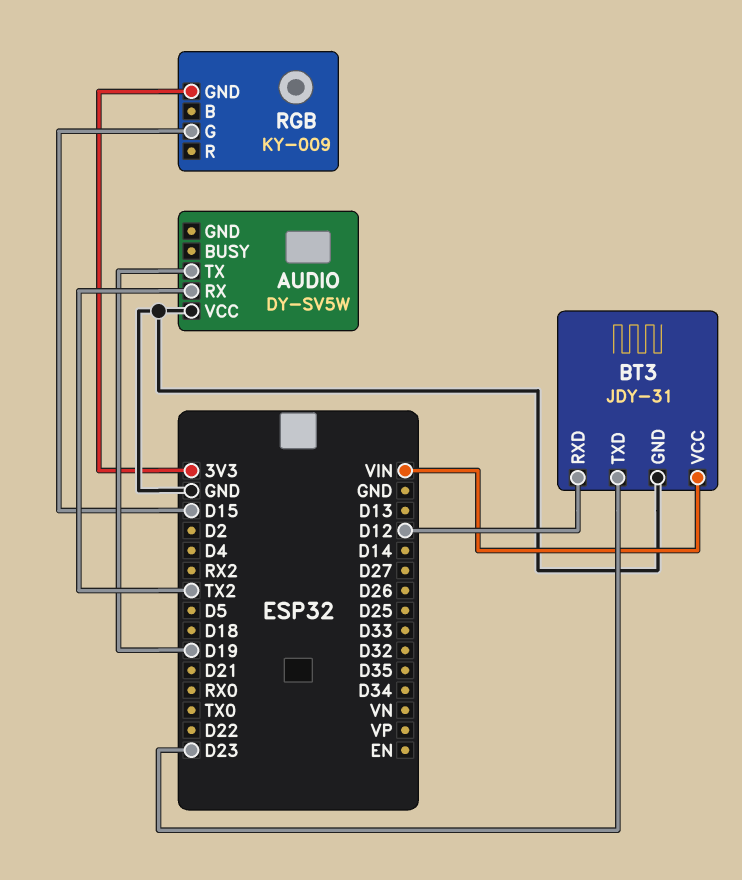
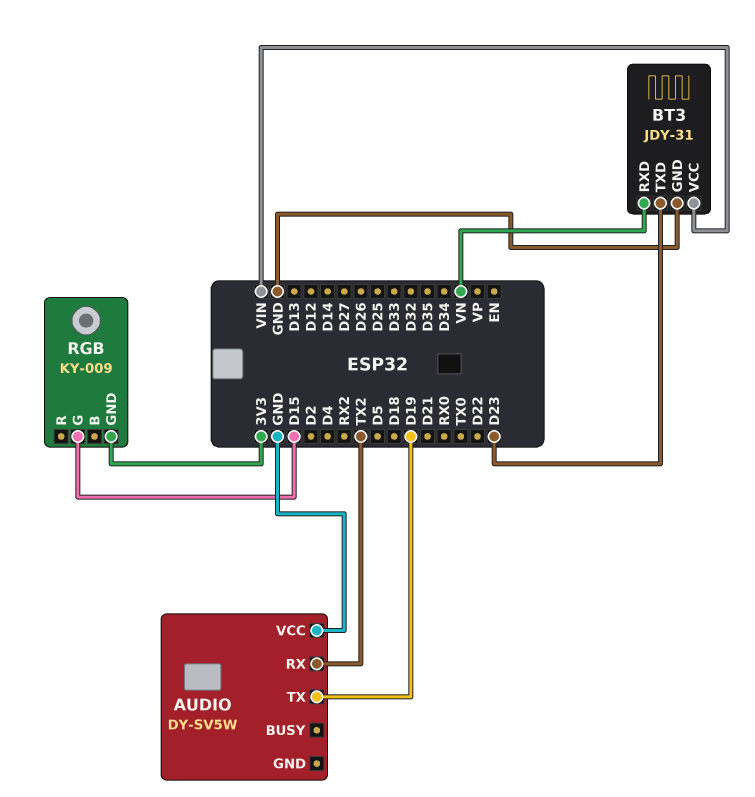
BT3 pin RXD: D12 -> VN

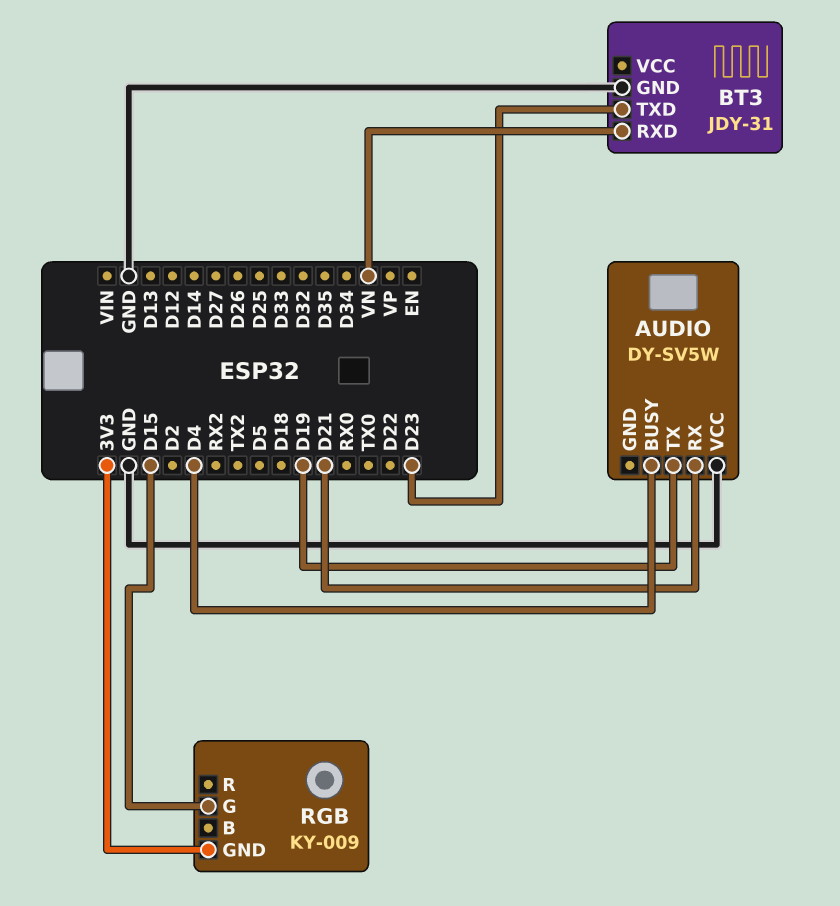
AUDIO pin BUSY: none -> D4
AUDIO pin RX: TX2 -> D21
BT3 pin VCC: VIN -> none

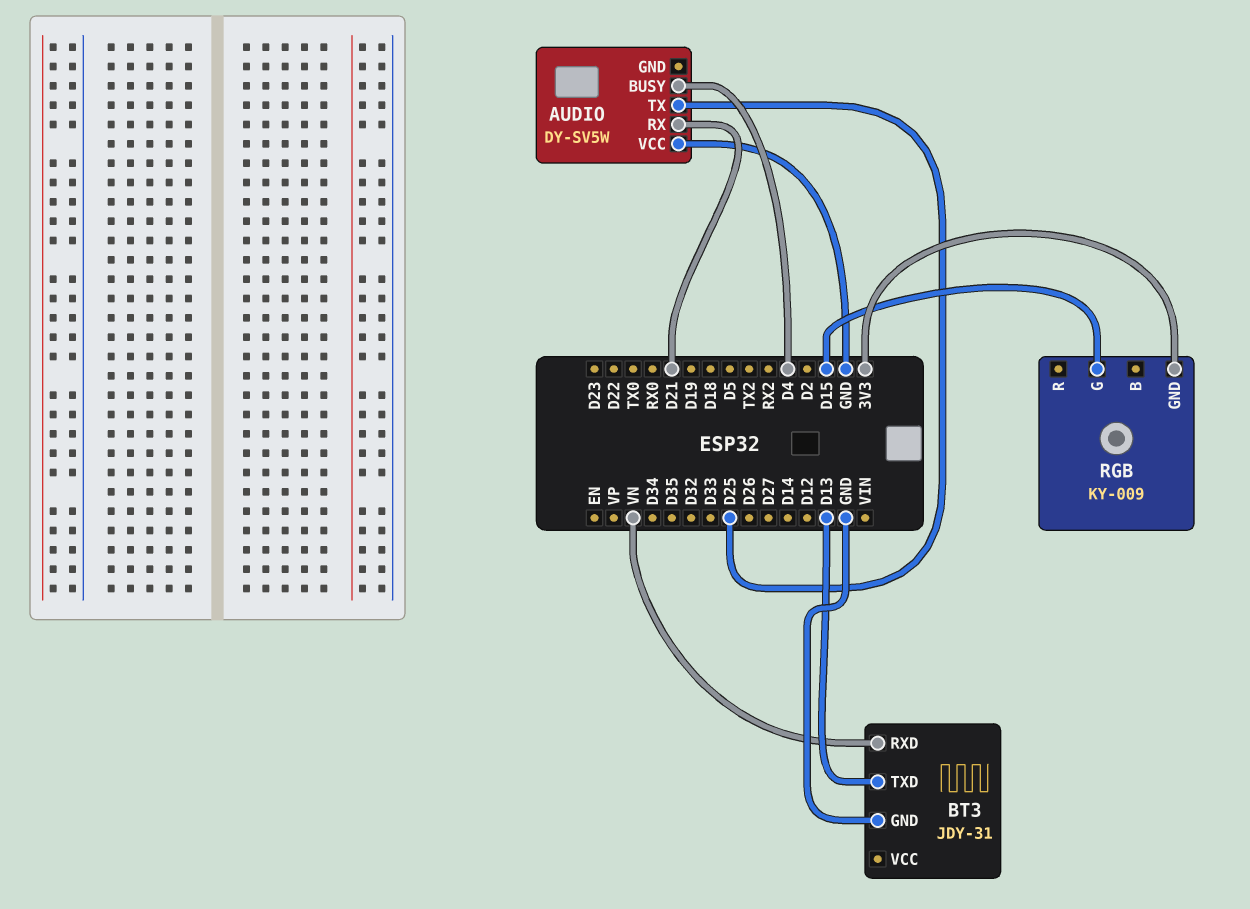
AUDIO pin TX: D19 -> D25
BT3 pin TXD: D23 -> D13

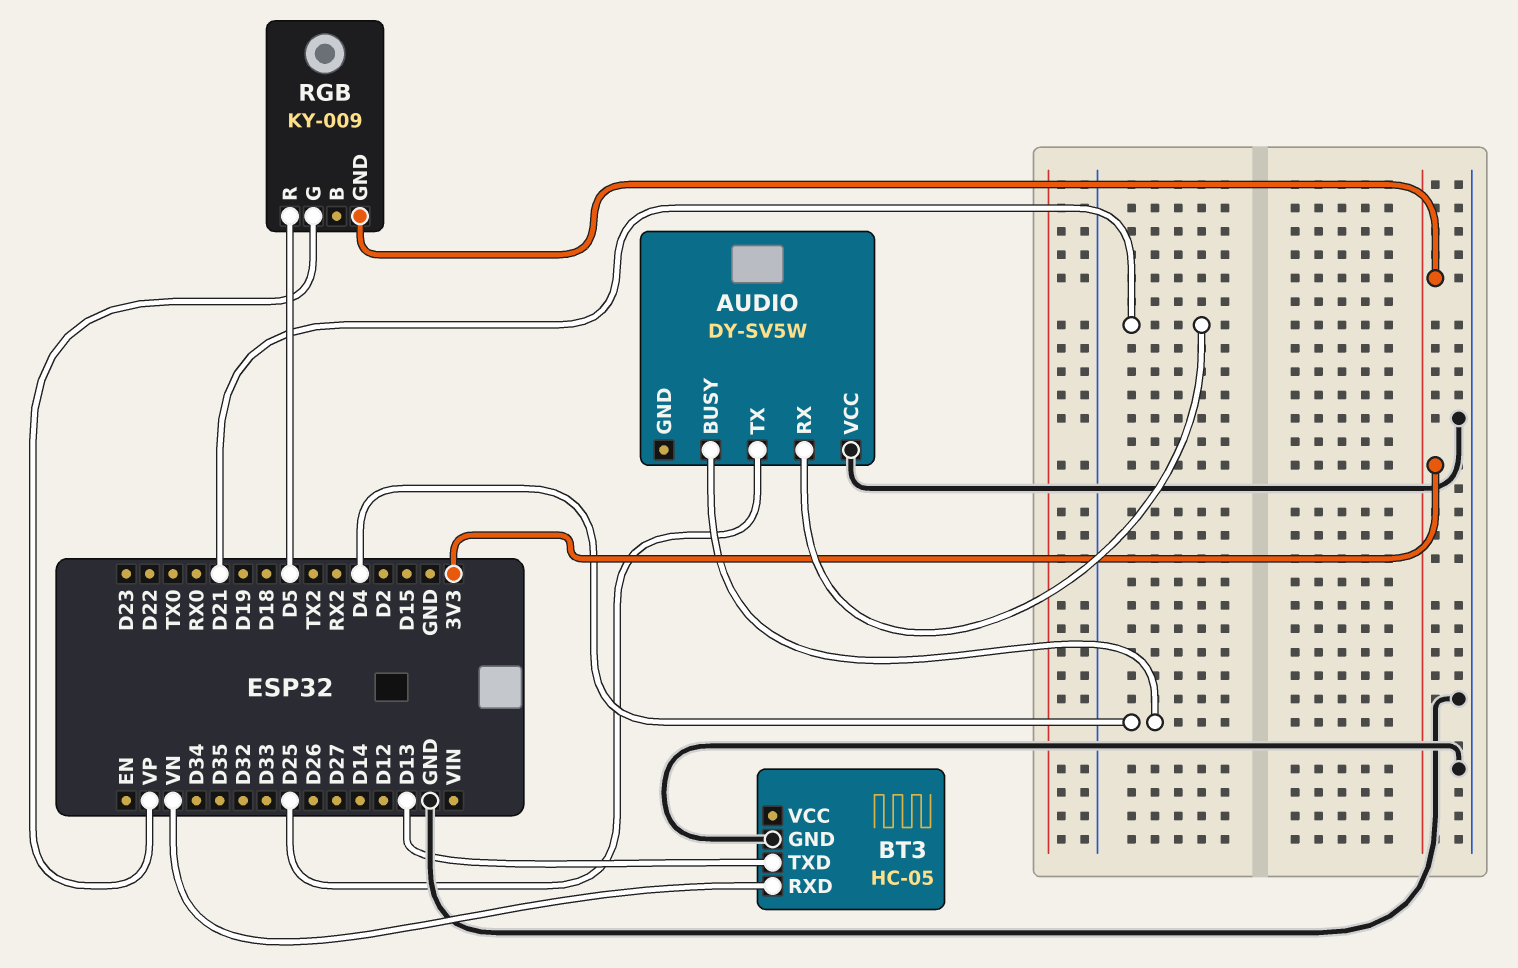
BT3: JDY-31 -> HC-05
RGB pin G: D15 -> VP
RGB pin R: none -> D5

